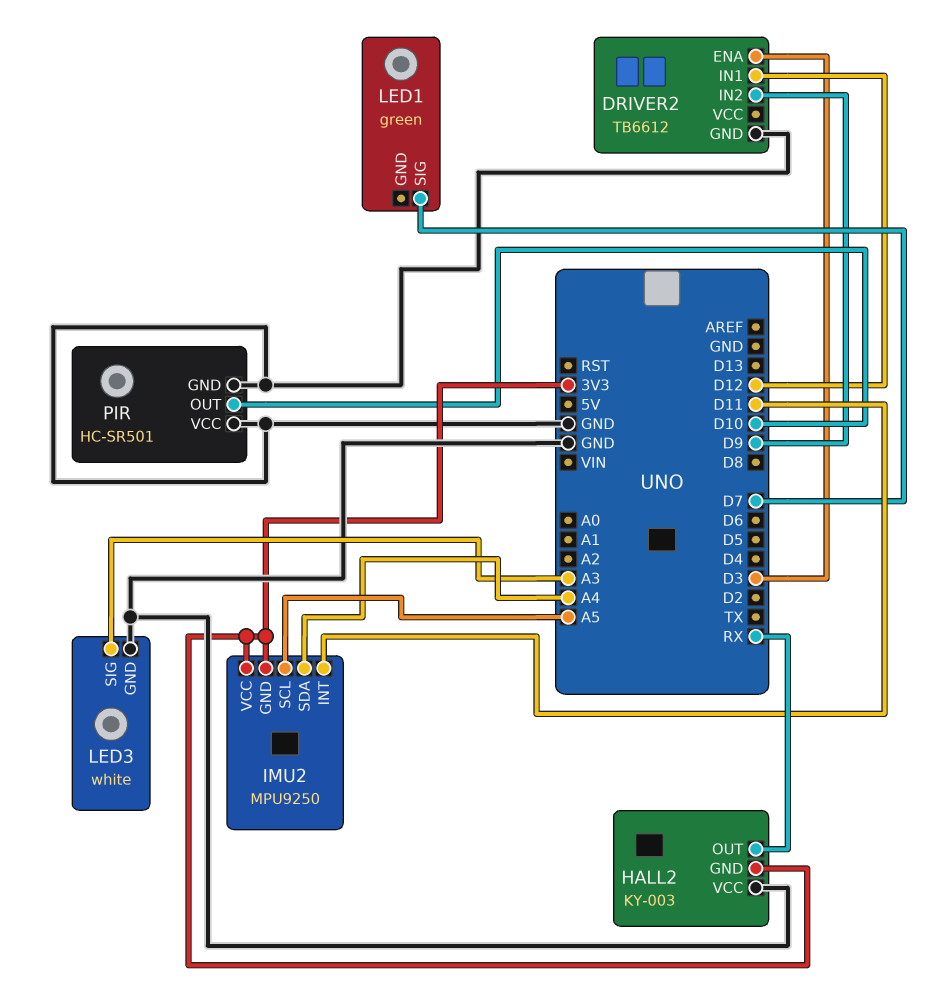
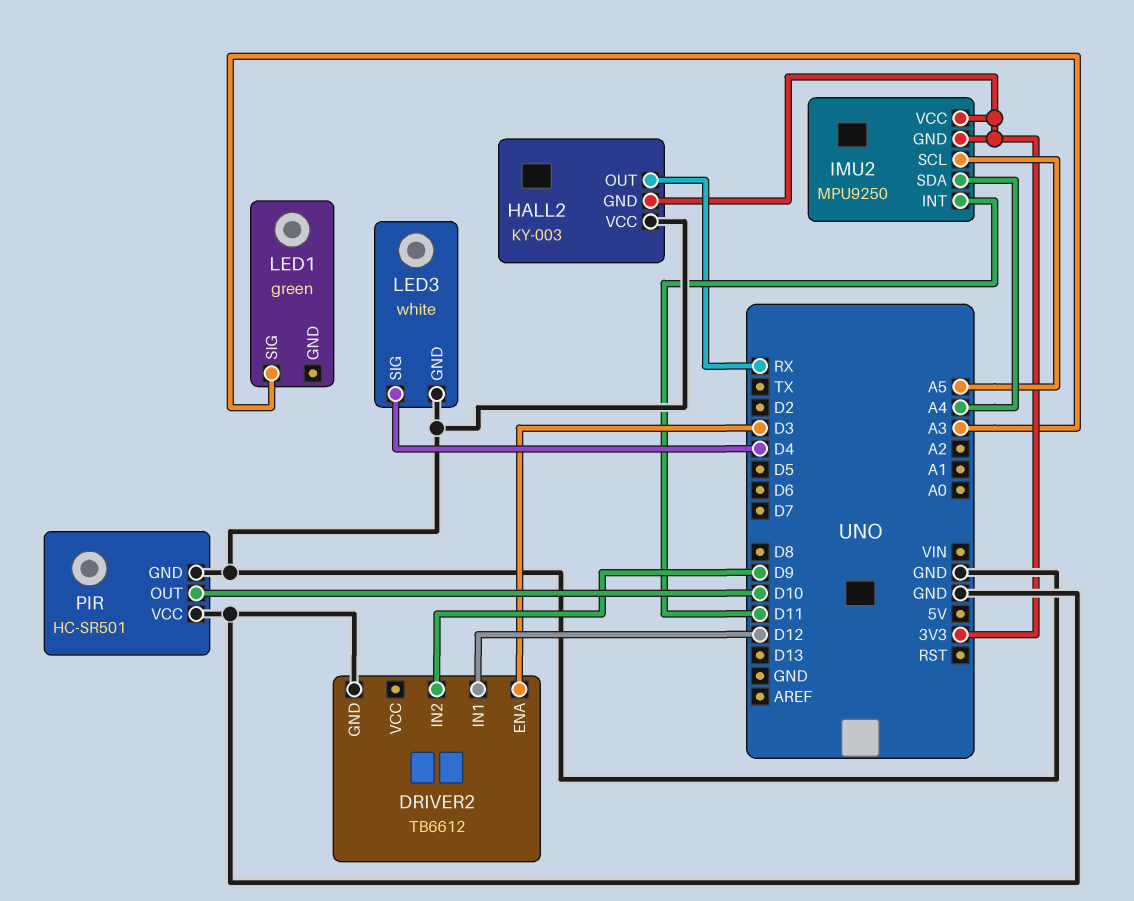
LED1 pin SIG: D7 -> A3
LED3 pin SIG: A3 -> D4

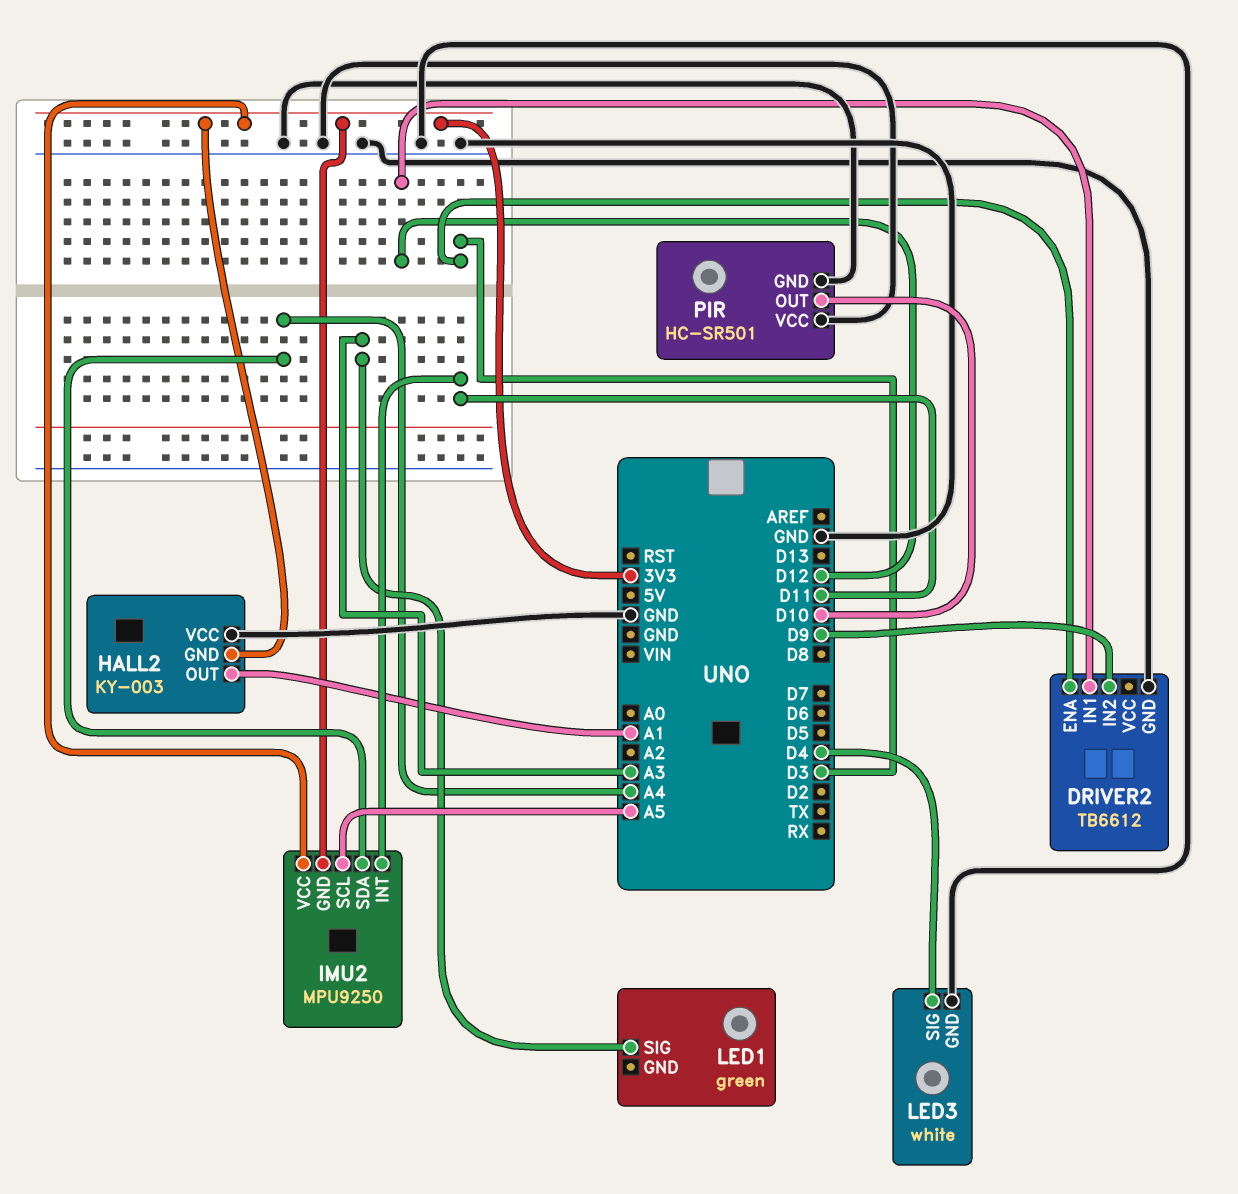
HALL2 pin OUT: RX -> A1

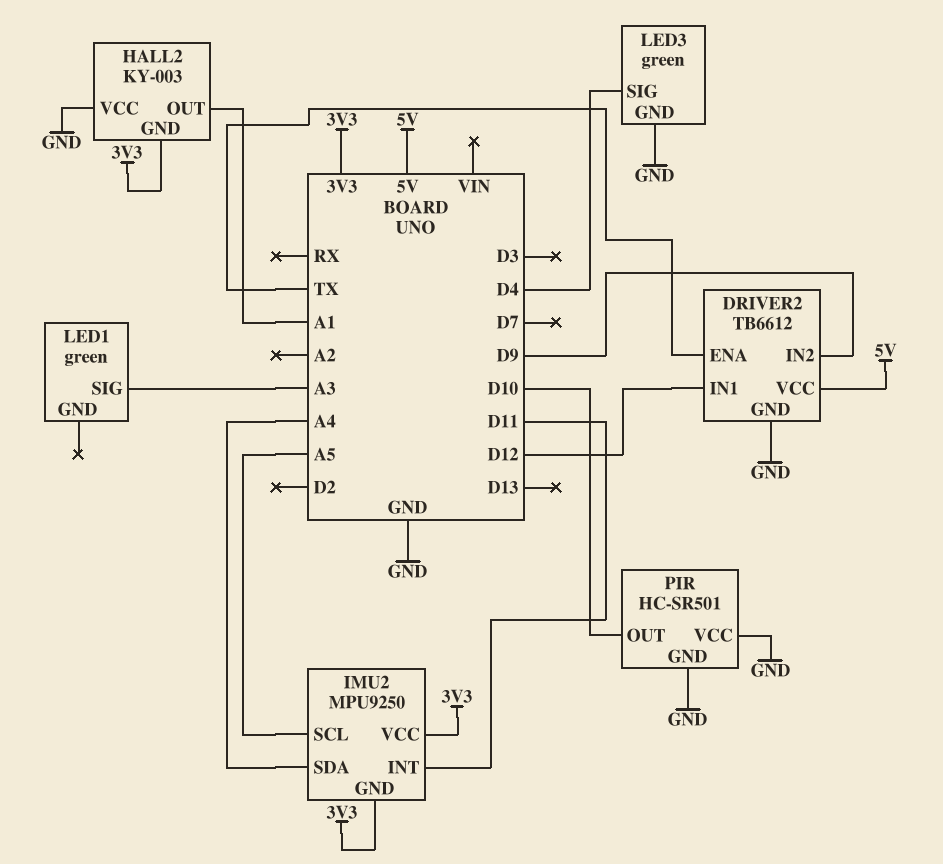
DRIVER2 pin ENA: D3 -> TX
DRIVER2 pin VCC: none -> 5V
LED3: white -> green

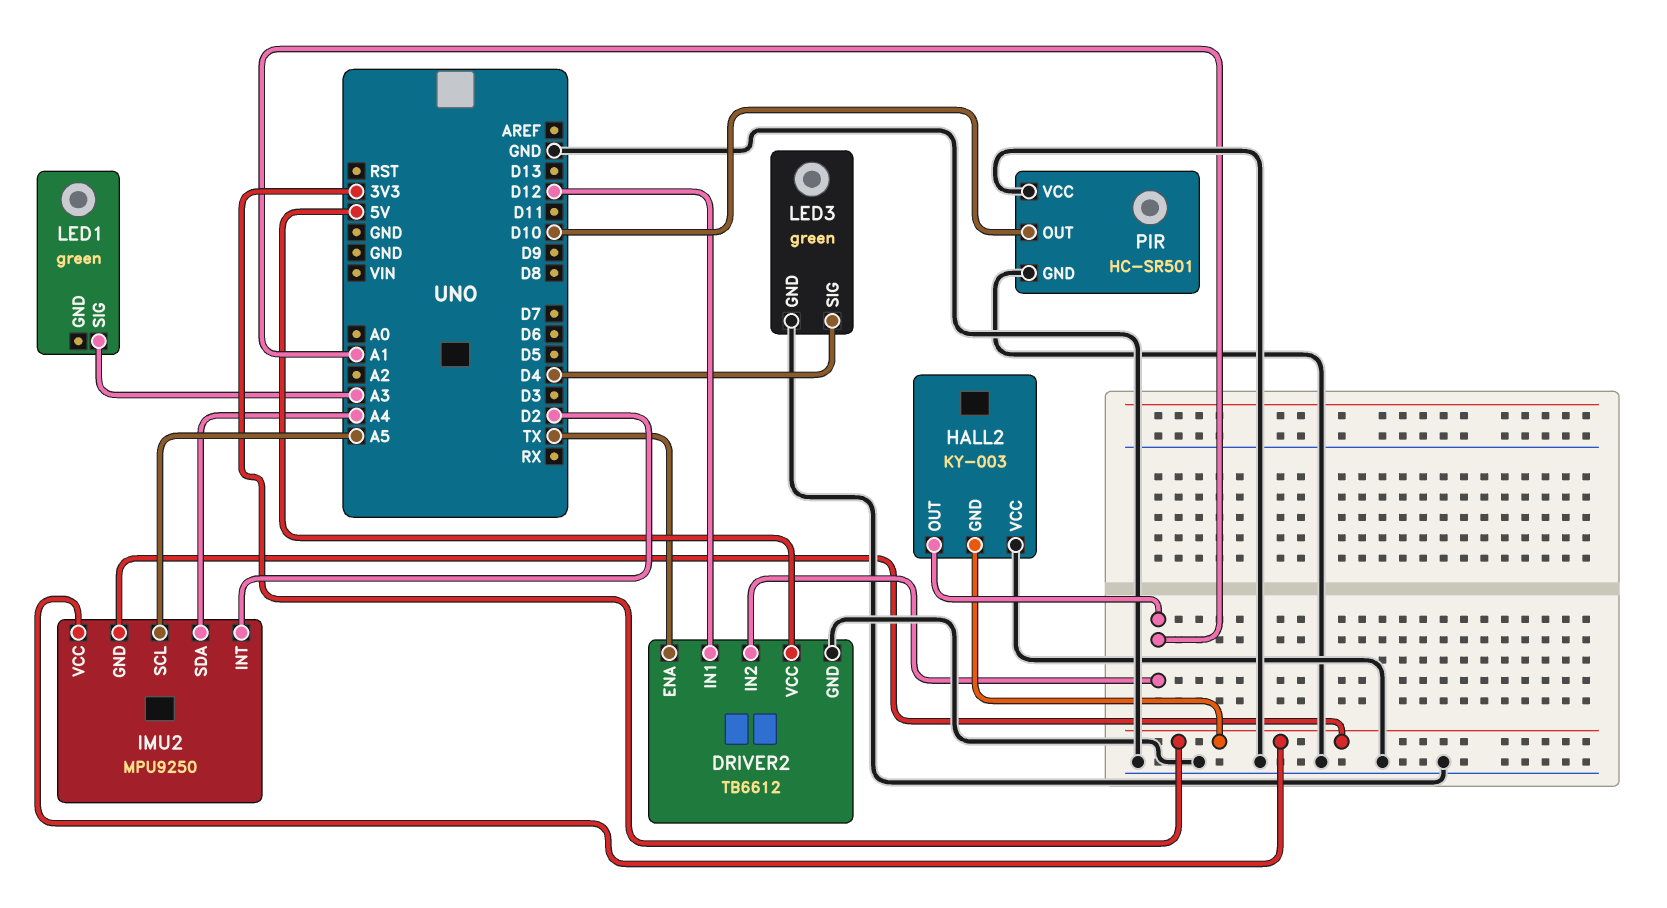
DRIVER2 pin IN2: D9 -> A1
IMU2 pin INT: D11 -> D2

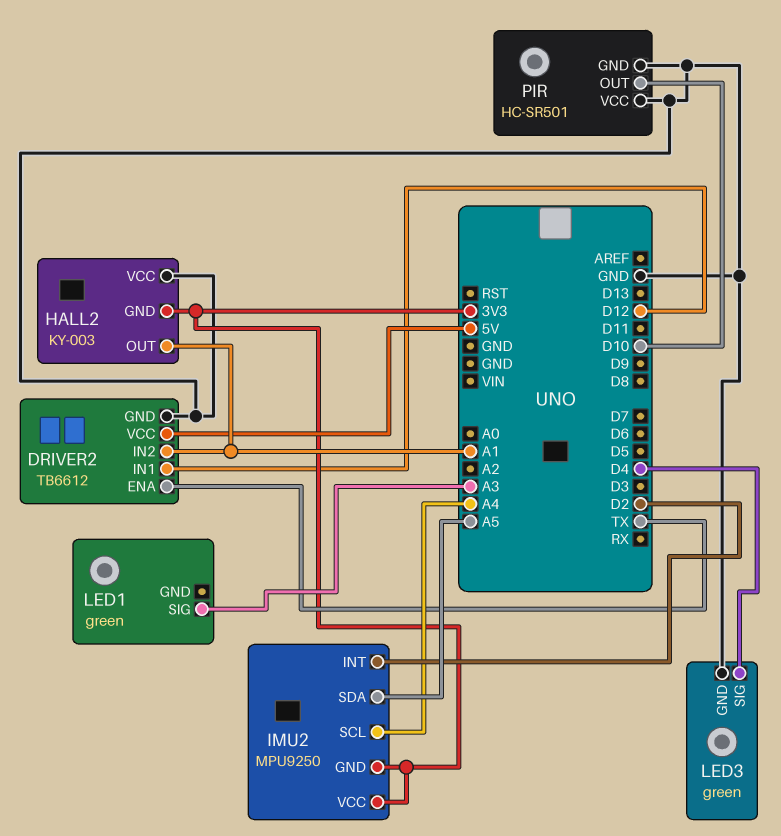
IMU2 pin SCL: A5 -> A4
IMU2 pin SDA: A4 -> A5

